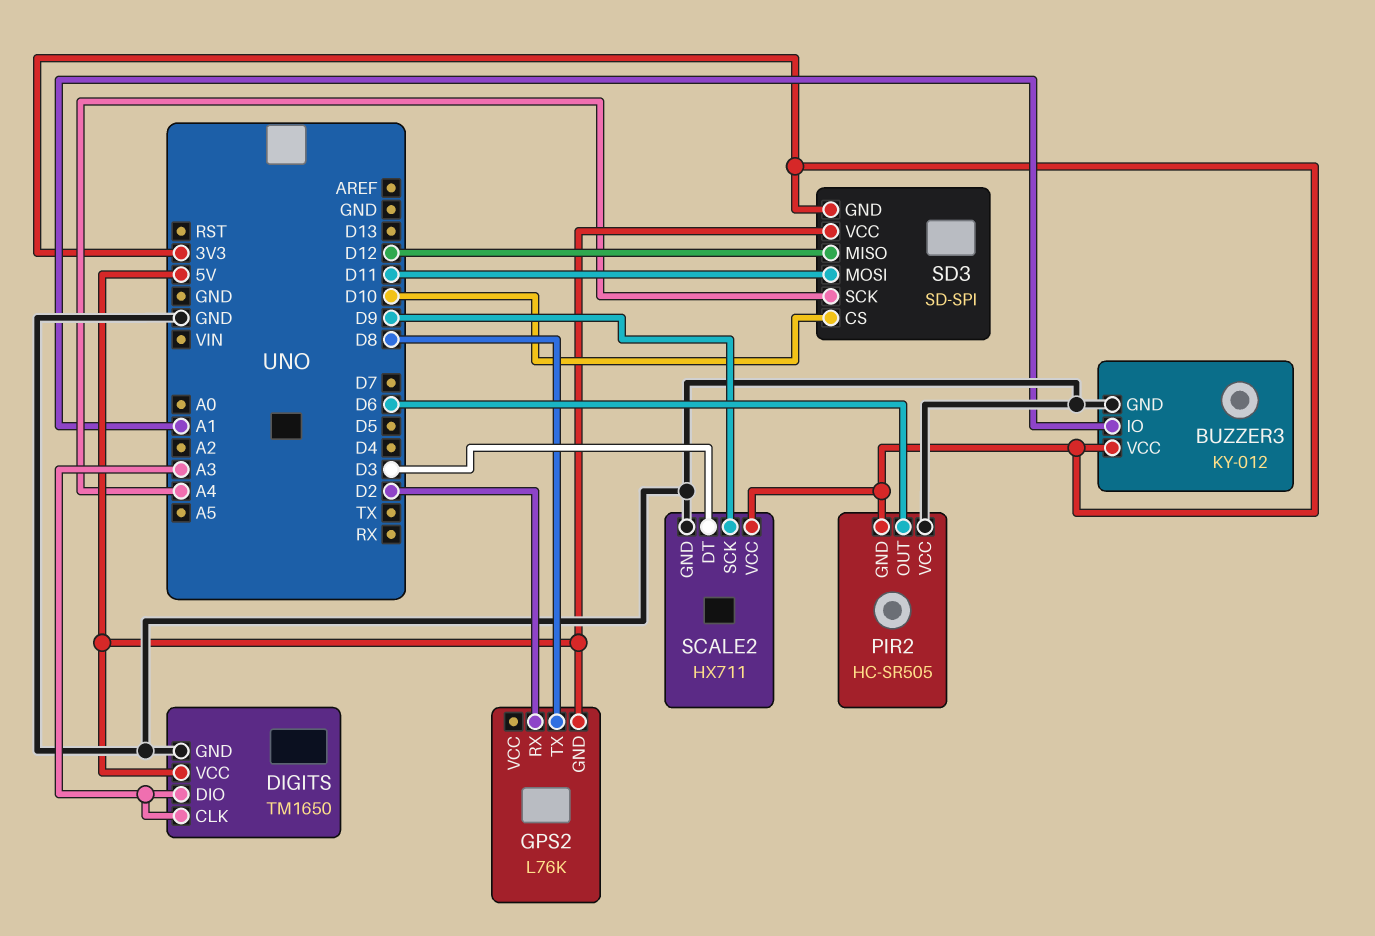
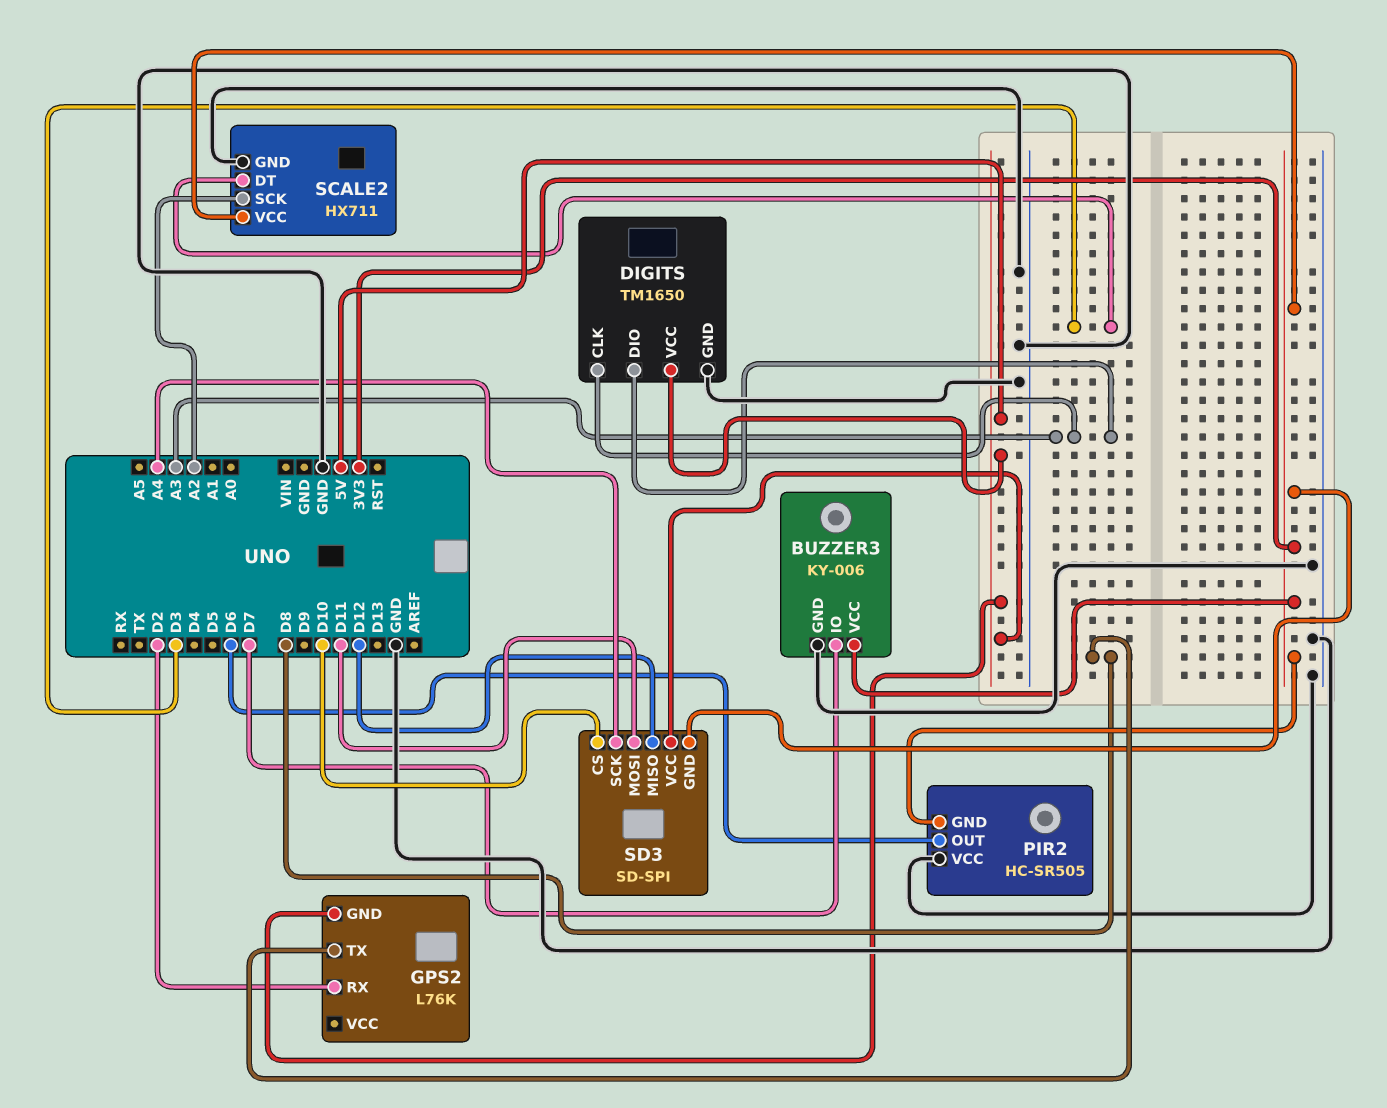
BUZZER3: KY-012 -> KY-006
BUZZER3 pin IO: A1 -> D7
SCALE2 pin SCK: D9 -> A2

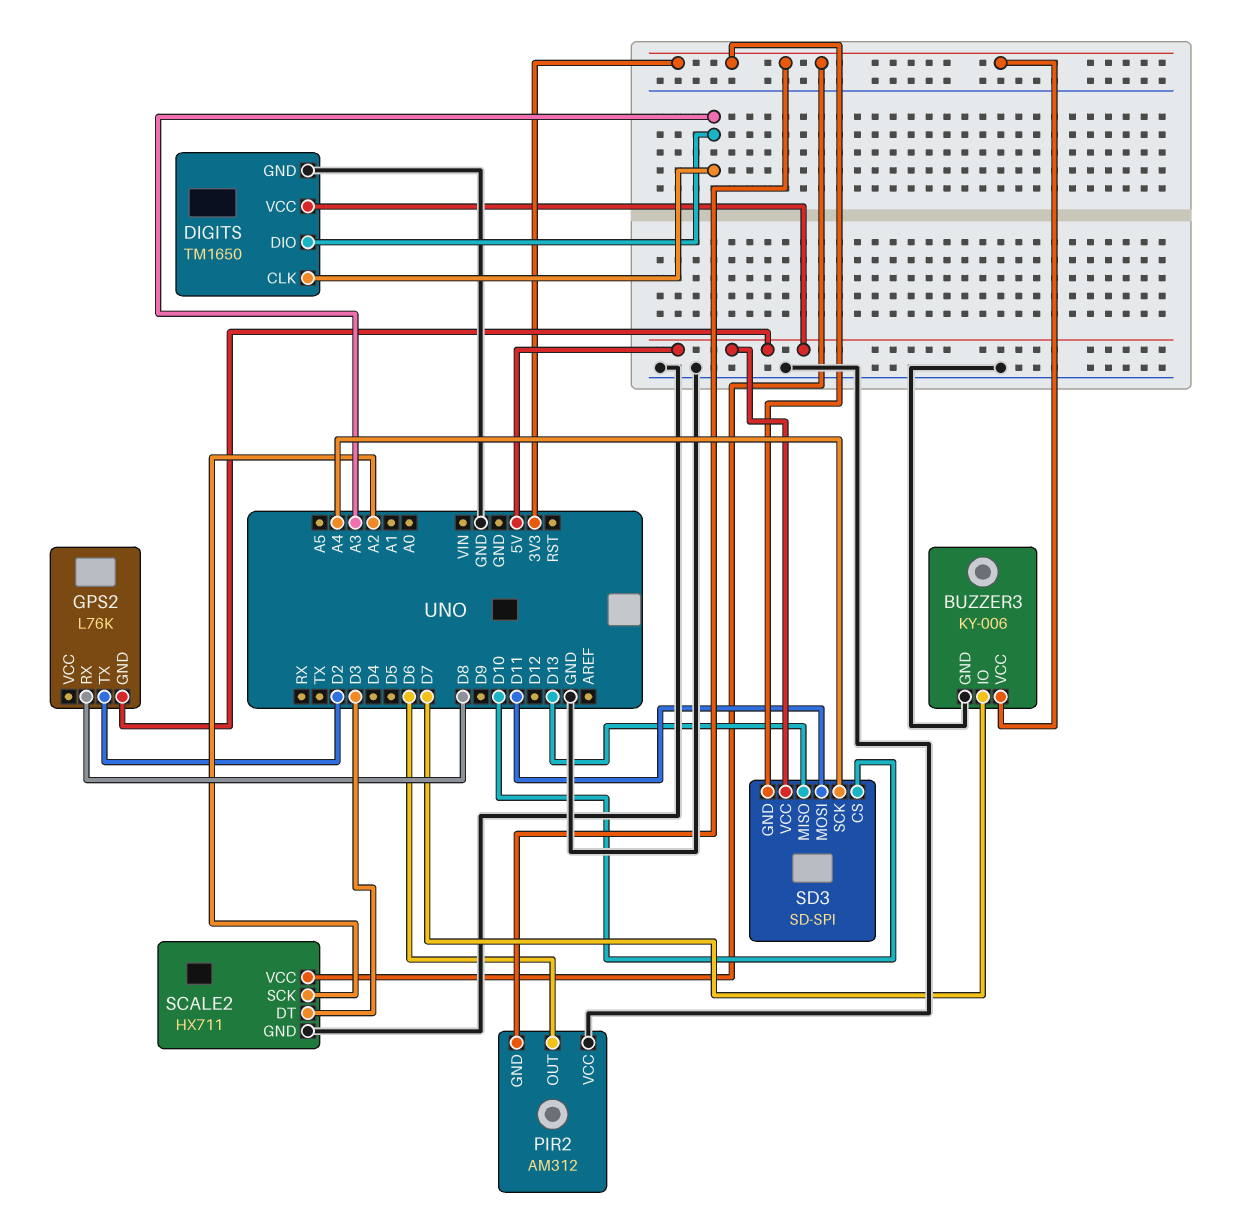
GPS2 pin RX: D2 -> D8
GPS2 pin TX: D8 -> D2
PIR2: HC-SR505 -> AM312
SD3 pin MISO: D12 -> D13

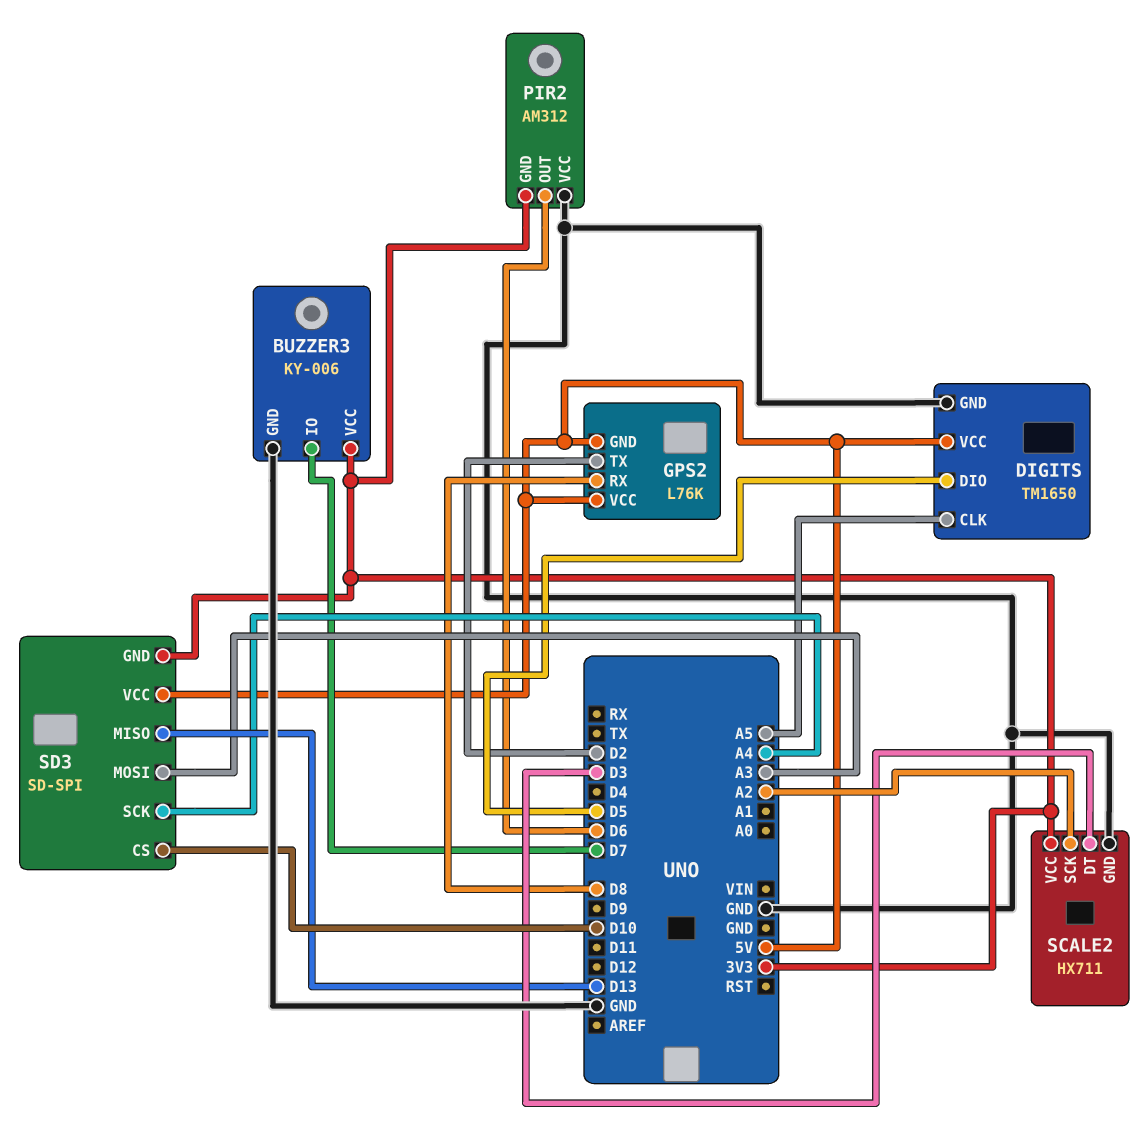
DIGITS pin CLK: A3 -> A5
DIGITS pin DIO: A3 -> D5
GPS2 pin VCC: none -> 5V
SD3 pin MOSI: D11 -> A3

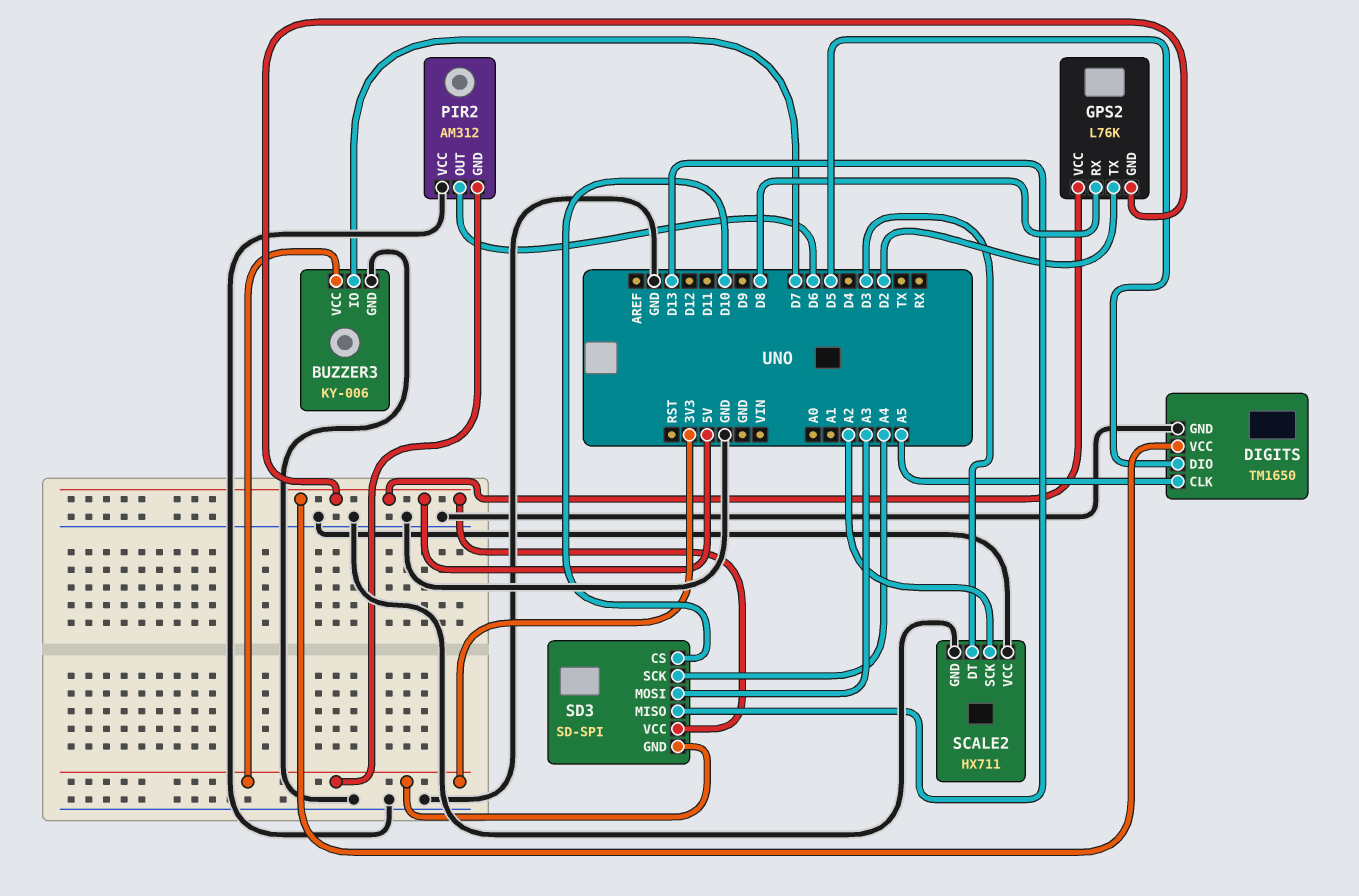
SCALE2 pin VCC: 3V3 -> GND

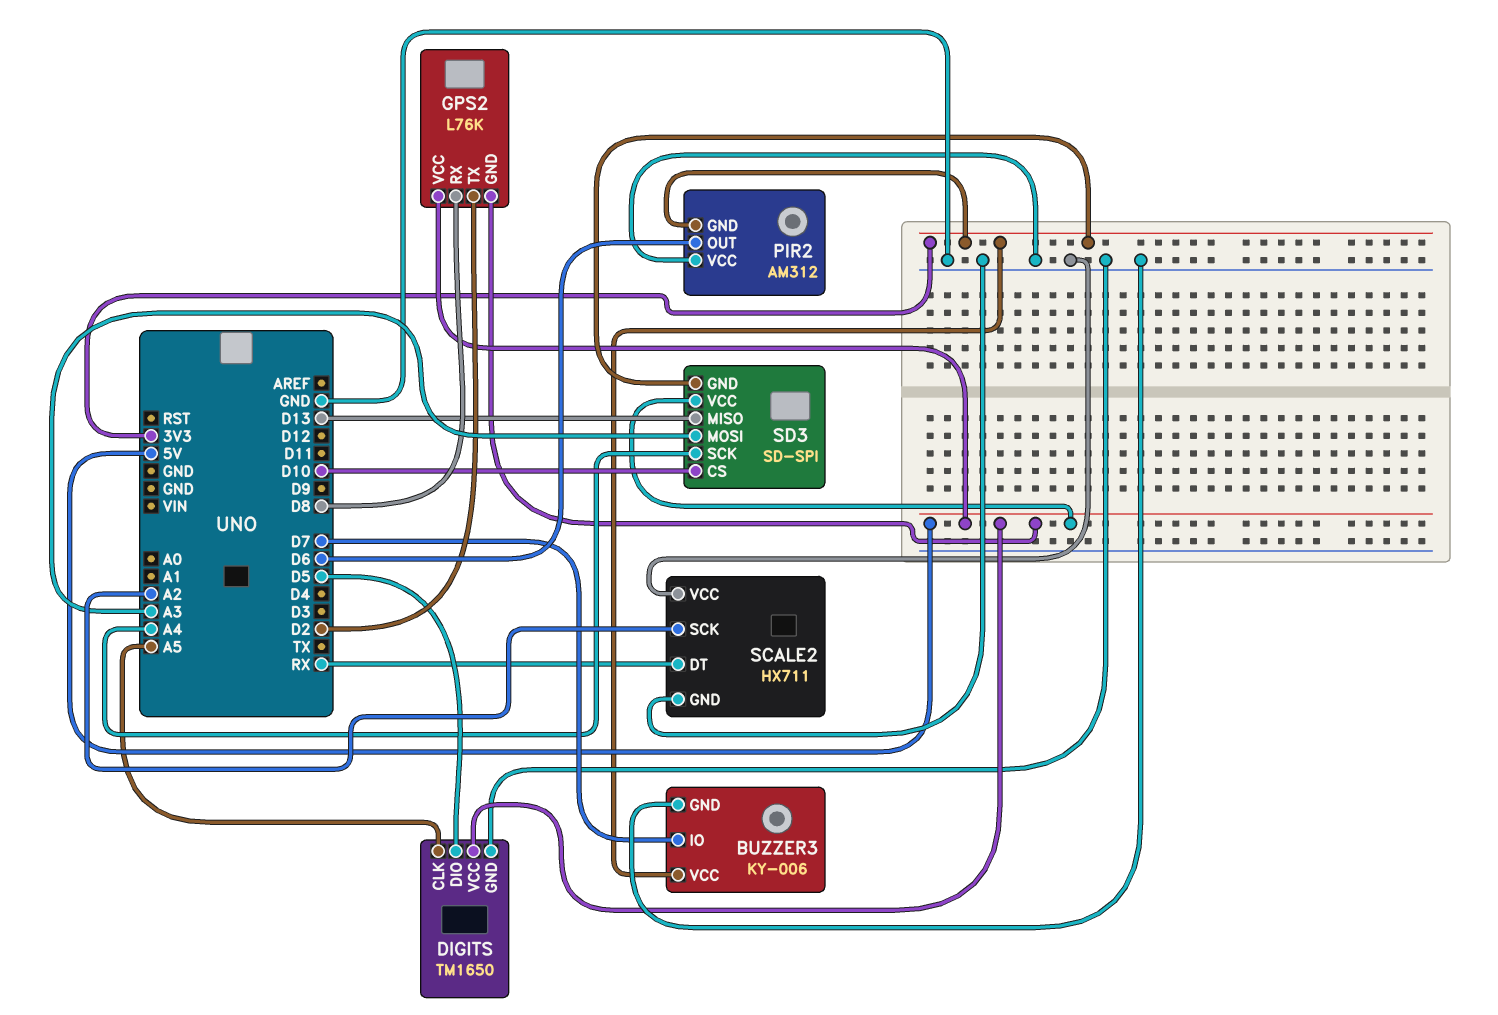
SCALE2 pin DT: D3 -> RX

